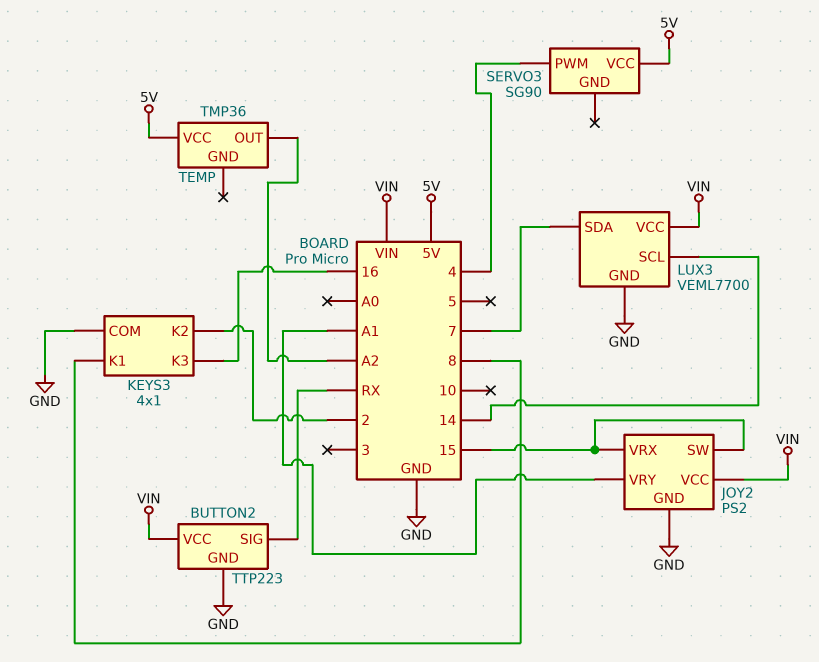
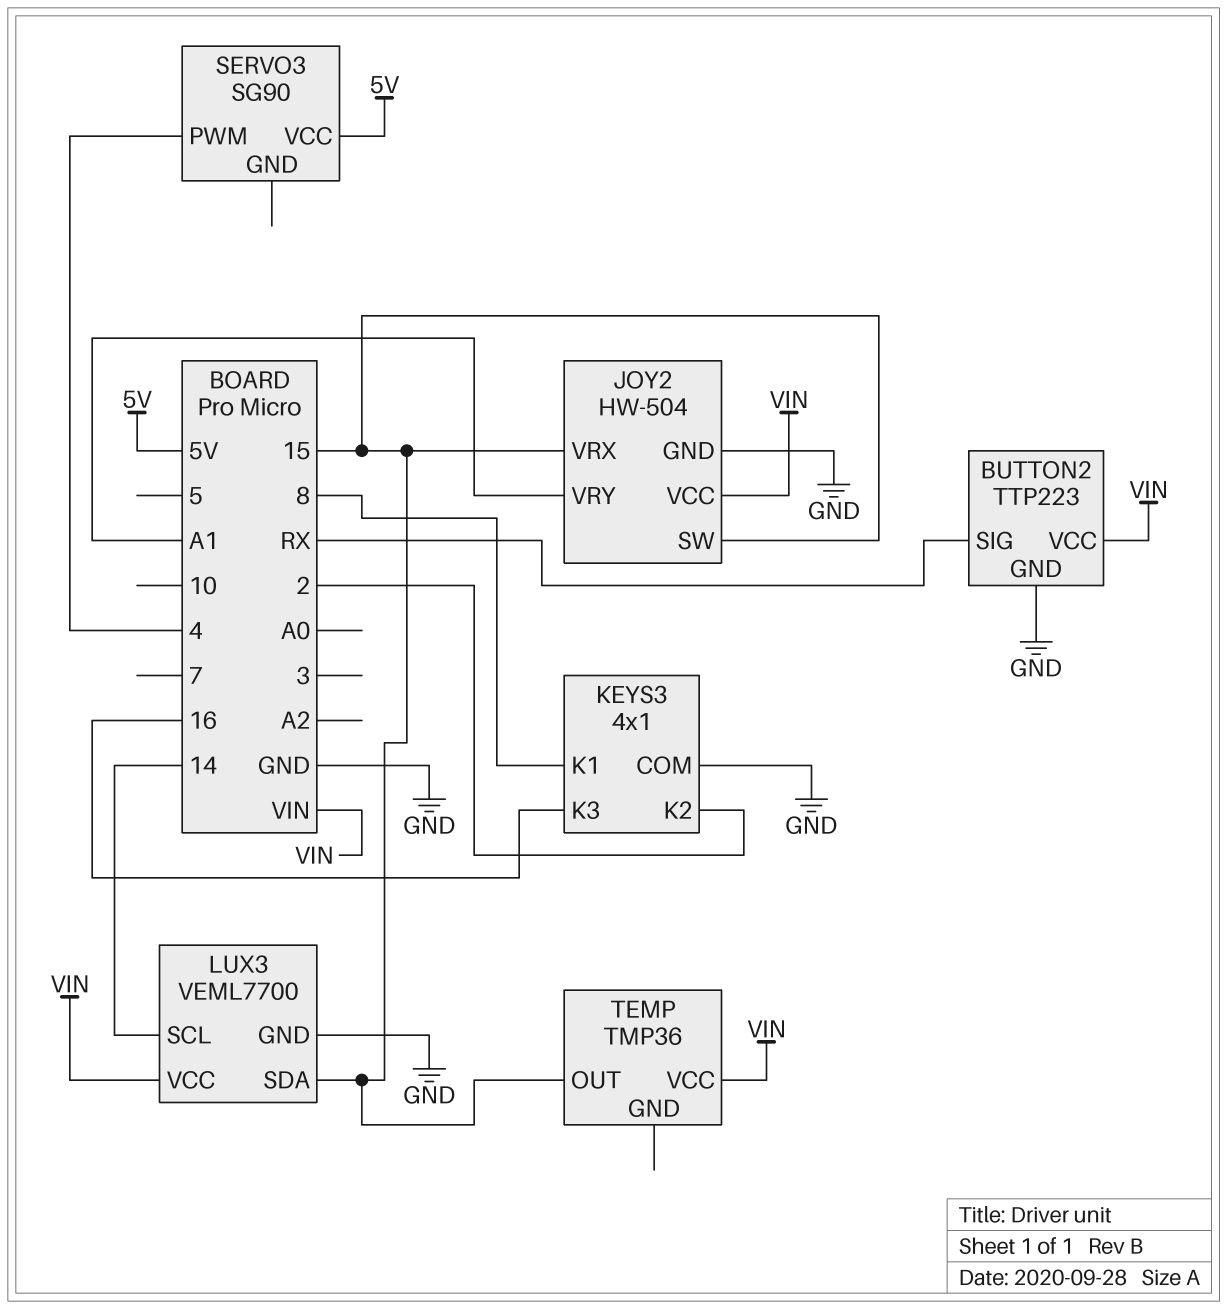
JOY2: PS2 -> HW-504
LUX3 pin SDA: 7 -> 15
TEMP pin OUT: A2 -> 15
TEMP pin VCC: 5V -> VIN

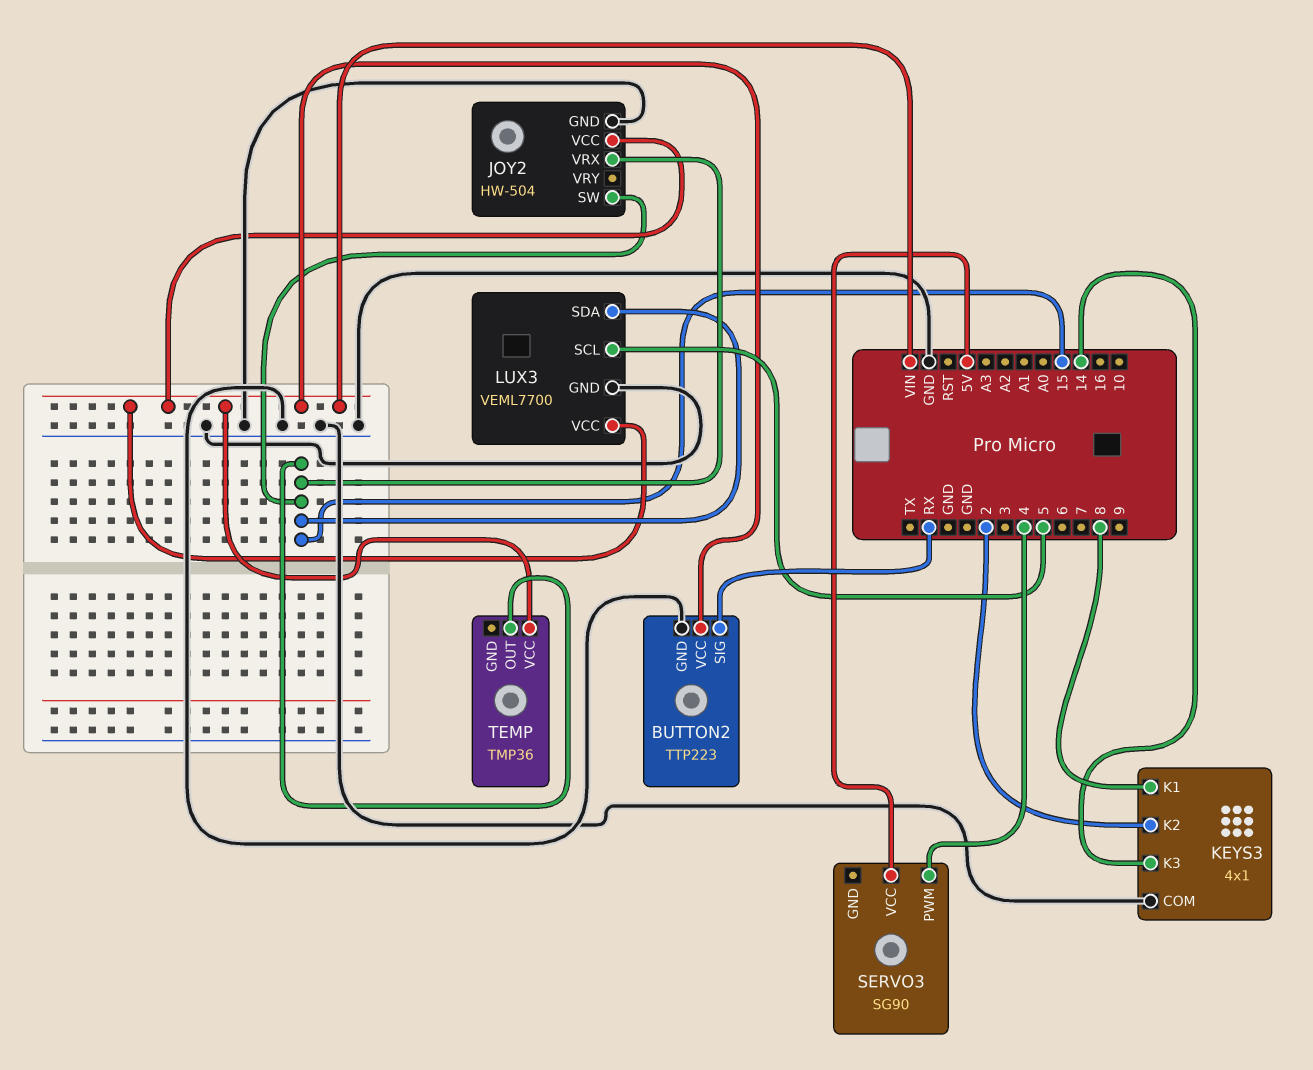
JOY2 pin VRY: A1 -> none
KEYS3 pin K3: 16 -> 14
LUX3 pin SCL: 14 -> 5

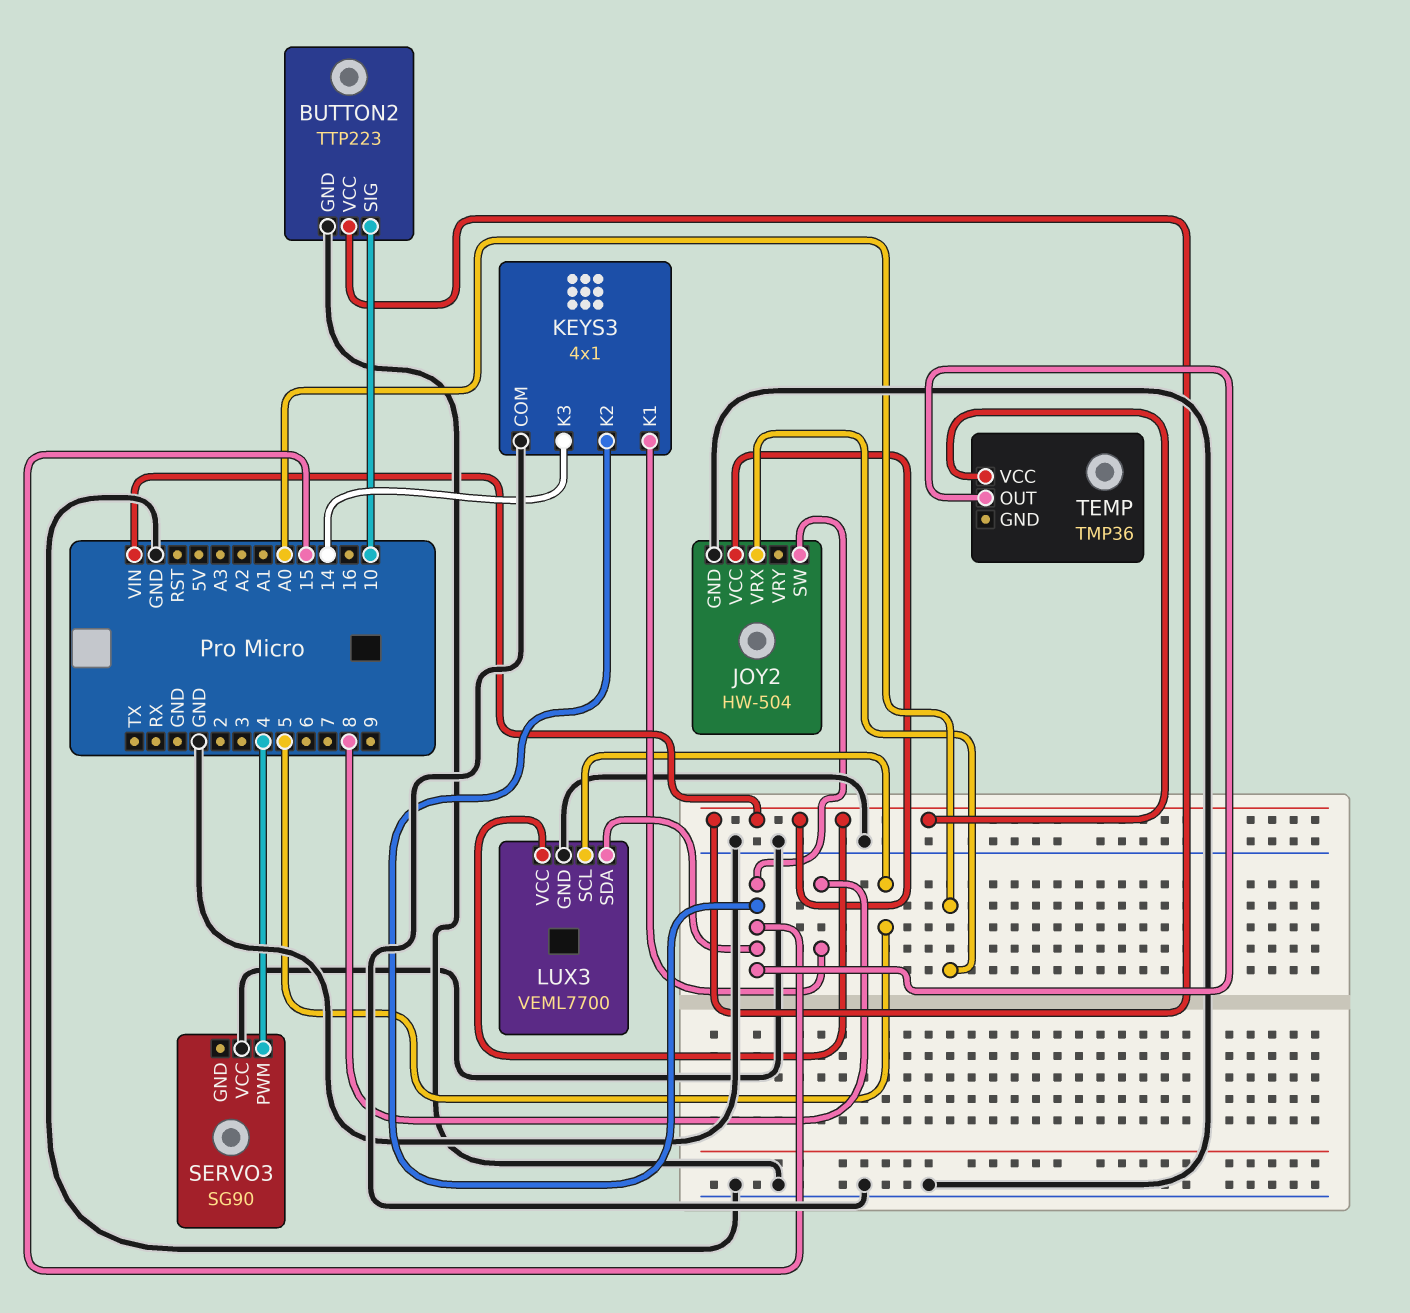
BUTTON2 pin SIG: RX -> 10
JOY2 pin VRX: 15 -> A0
KEYS3 pin K2: 2 -> 15
SERVO3 pin VCC: 5V -> GND

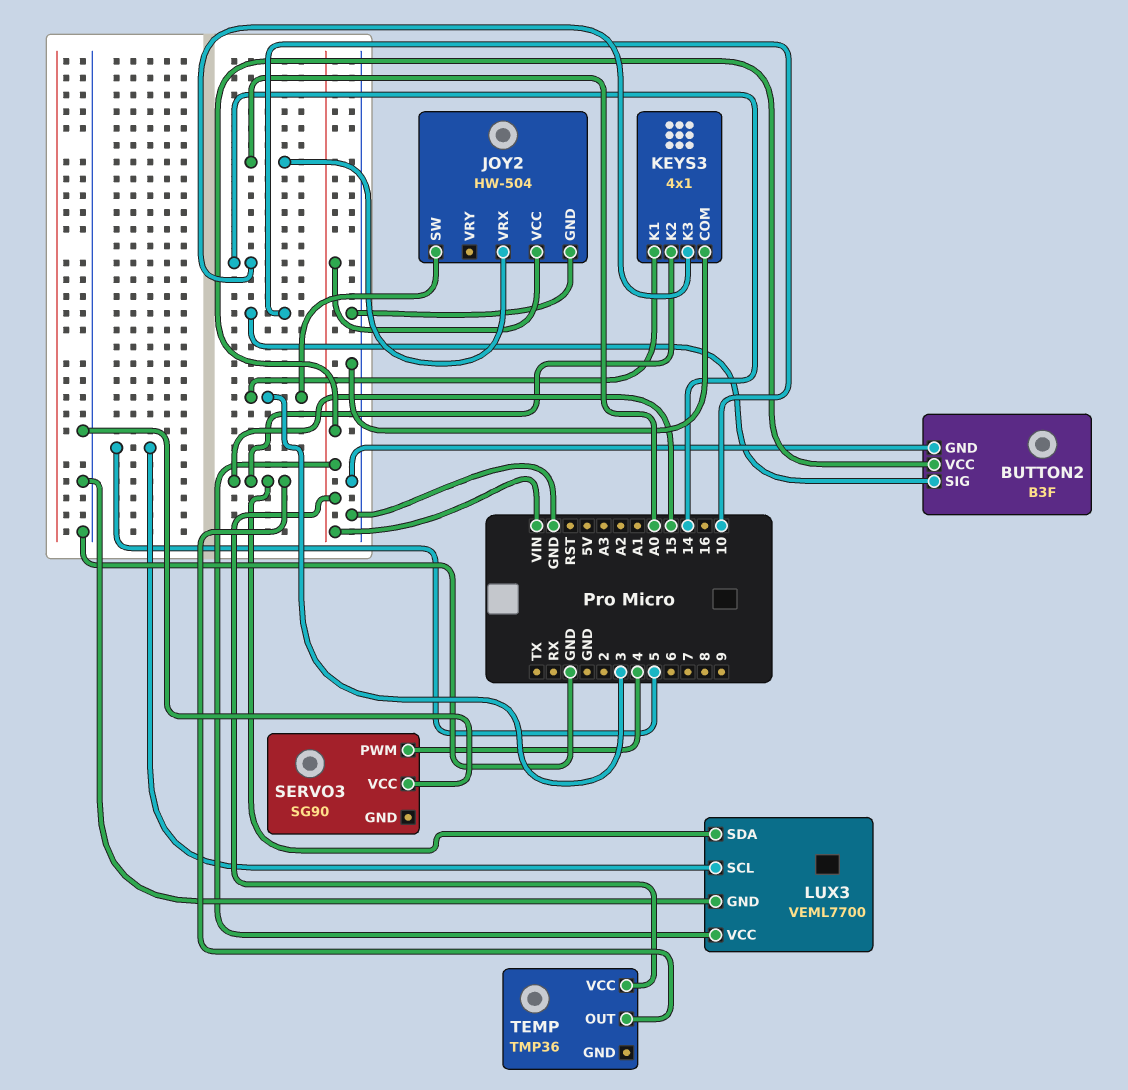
BUTTON2: TTP223 -> B3F
JOY2 pin SW: 15 -> 3
KEYS3 pin K1: 8 -> 3

